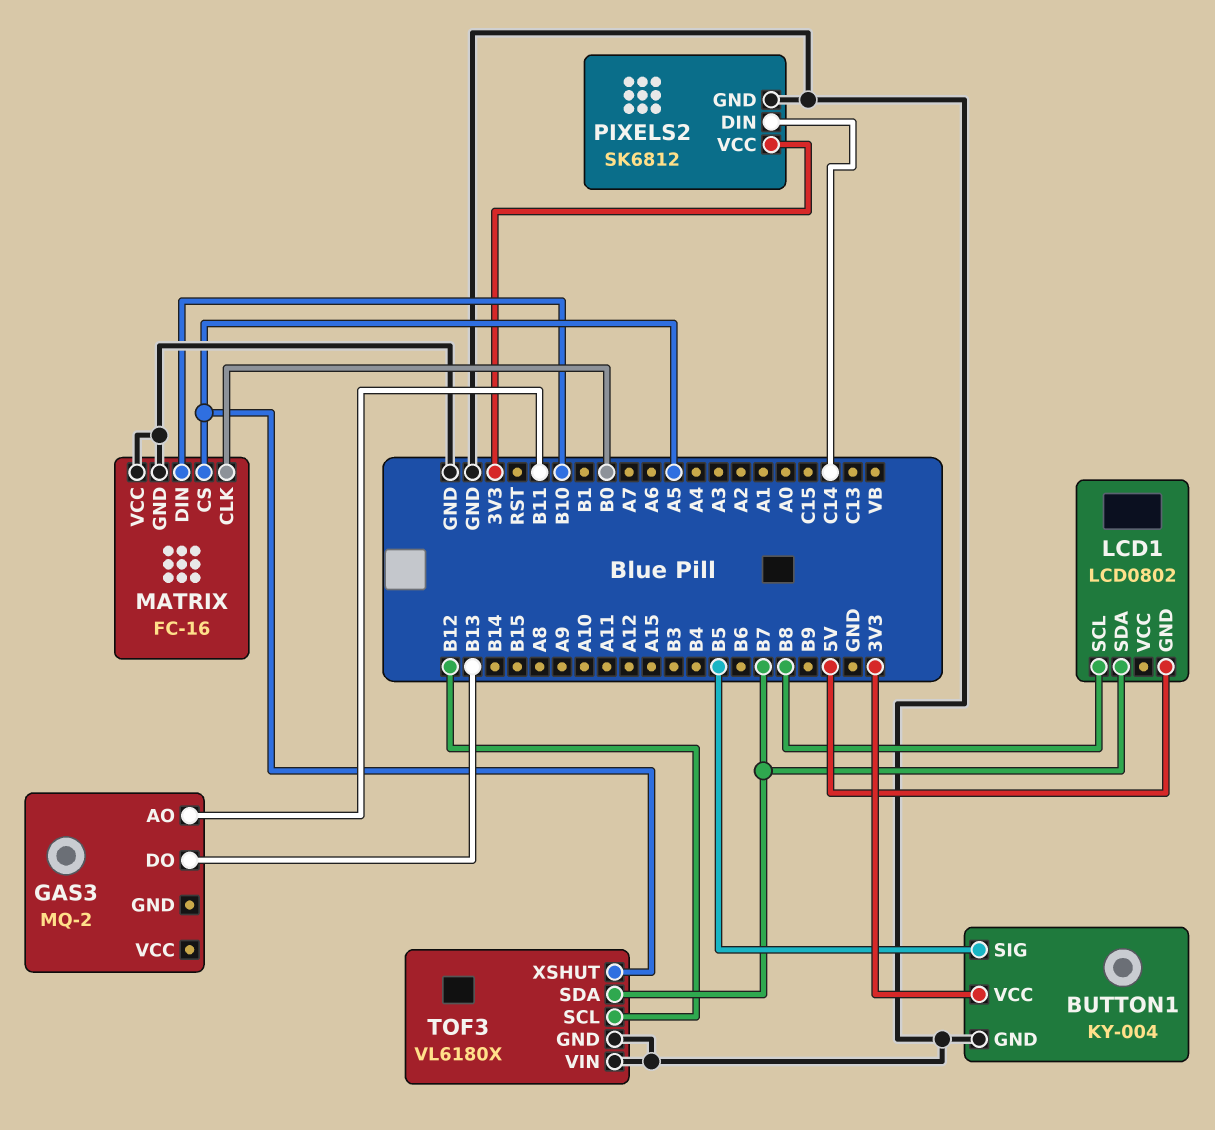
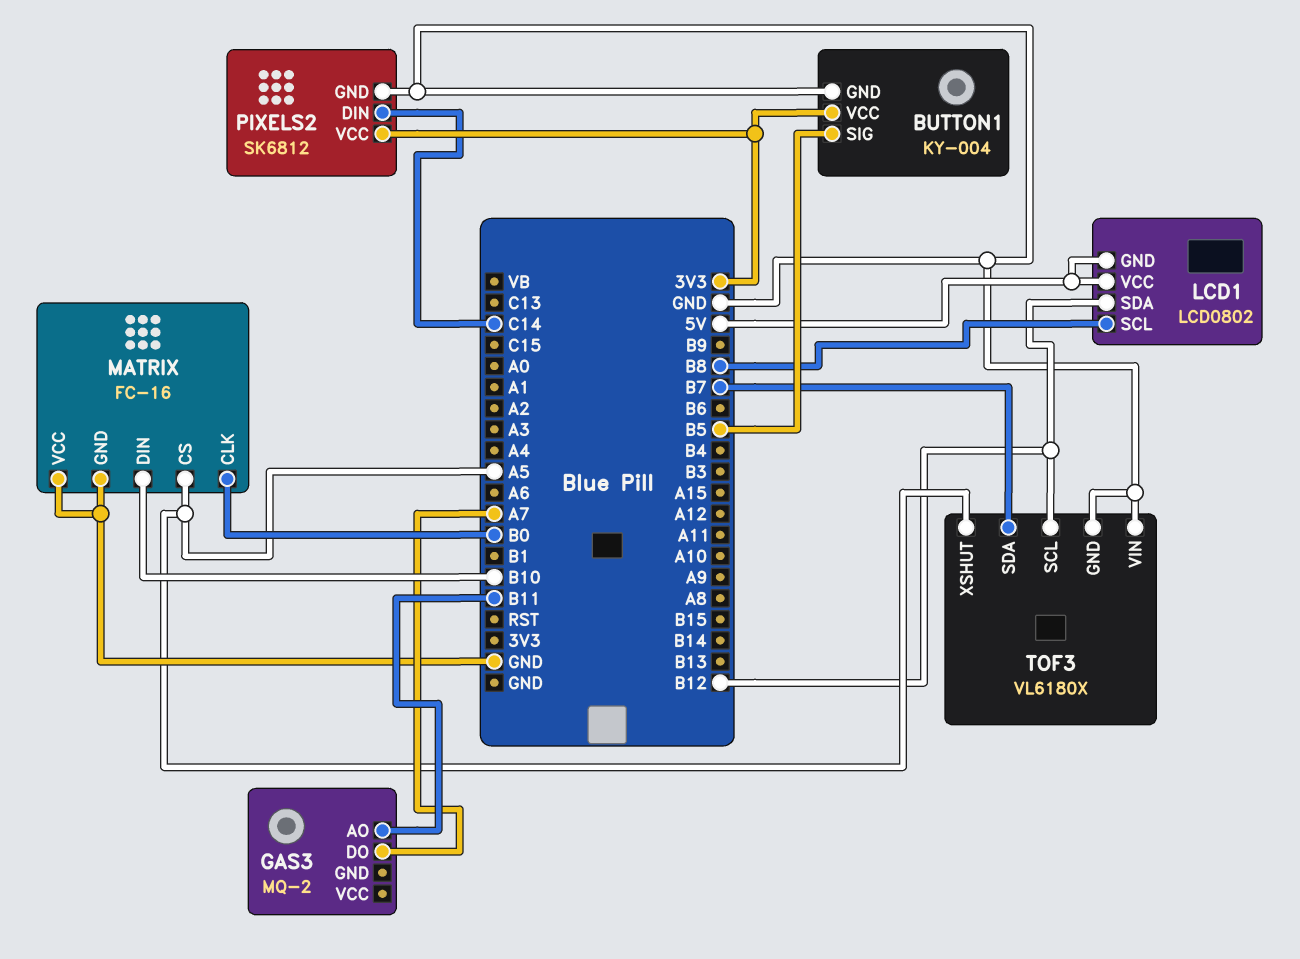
GAS3 pin DO: B13 -> A7
LCD1 pin SDA: B7 -> B12
LCD1 pin VCC: none -> 5V

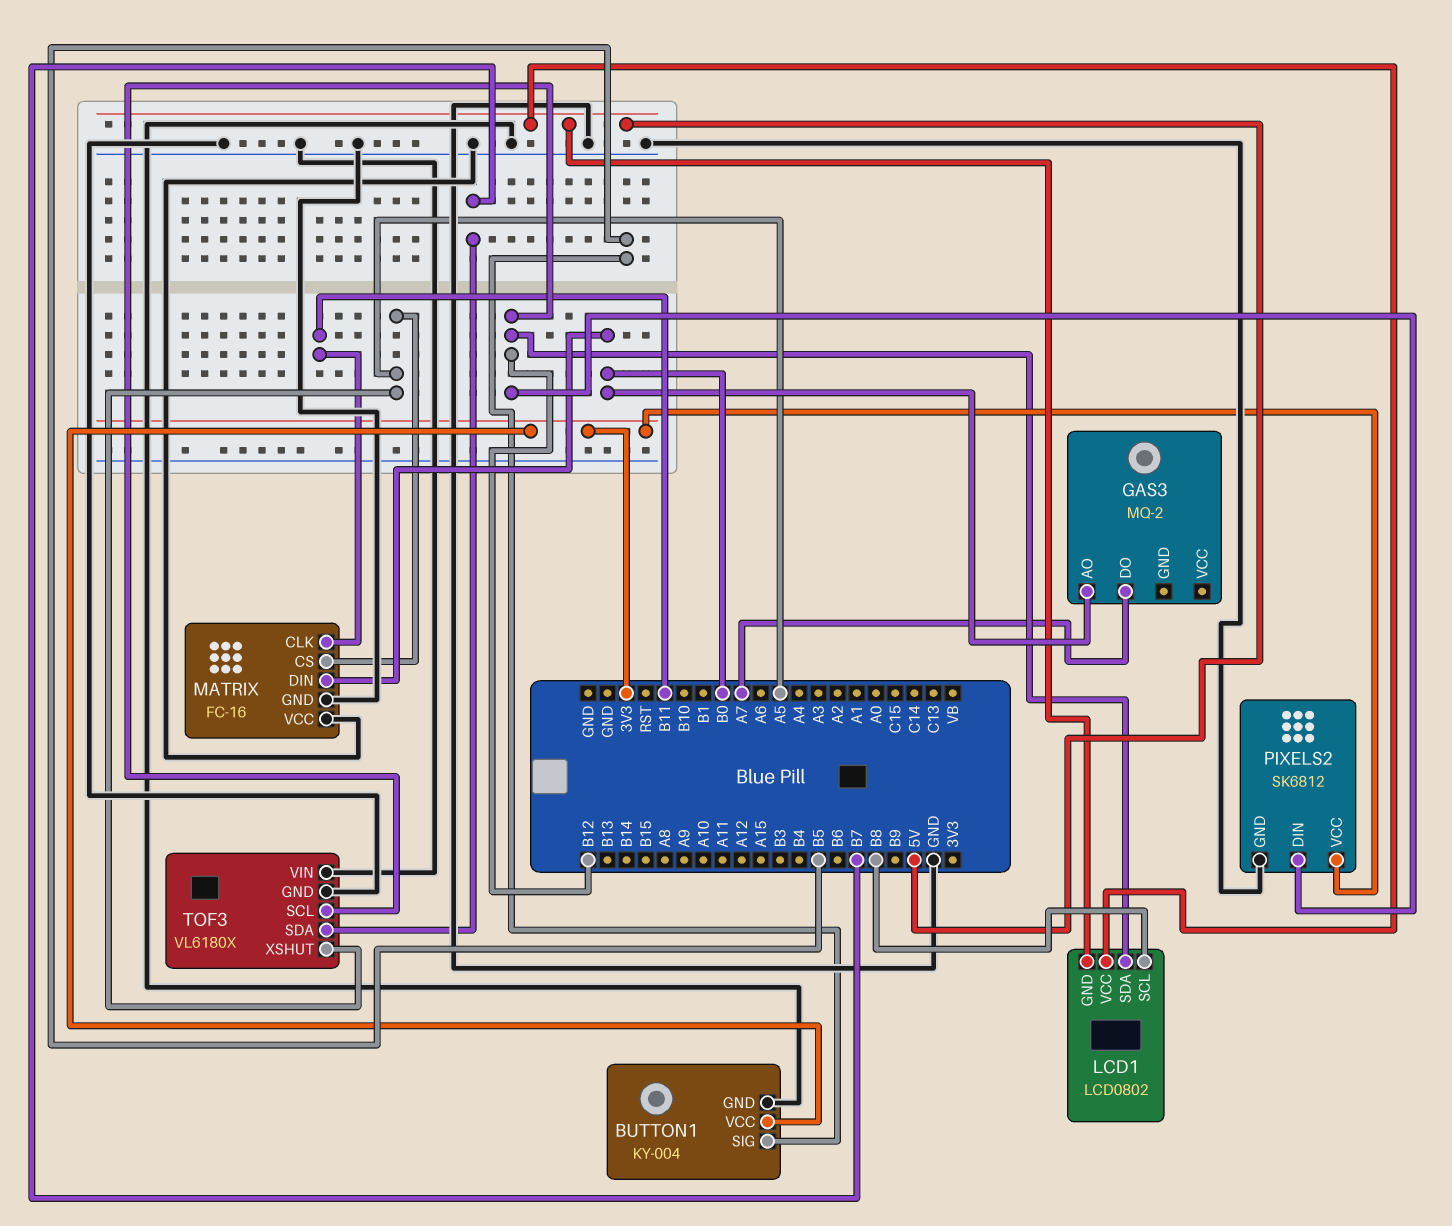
GAS3 pin AO: B11 -> B0
MATRIX pin CLK: B0 -> B11
MATRIX pin DIN: B10 -> B0
PIXELS2 pin DIN: C14 -> B12

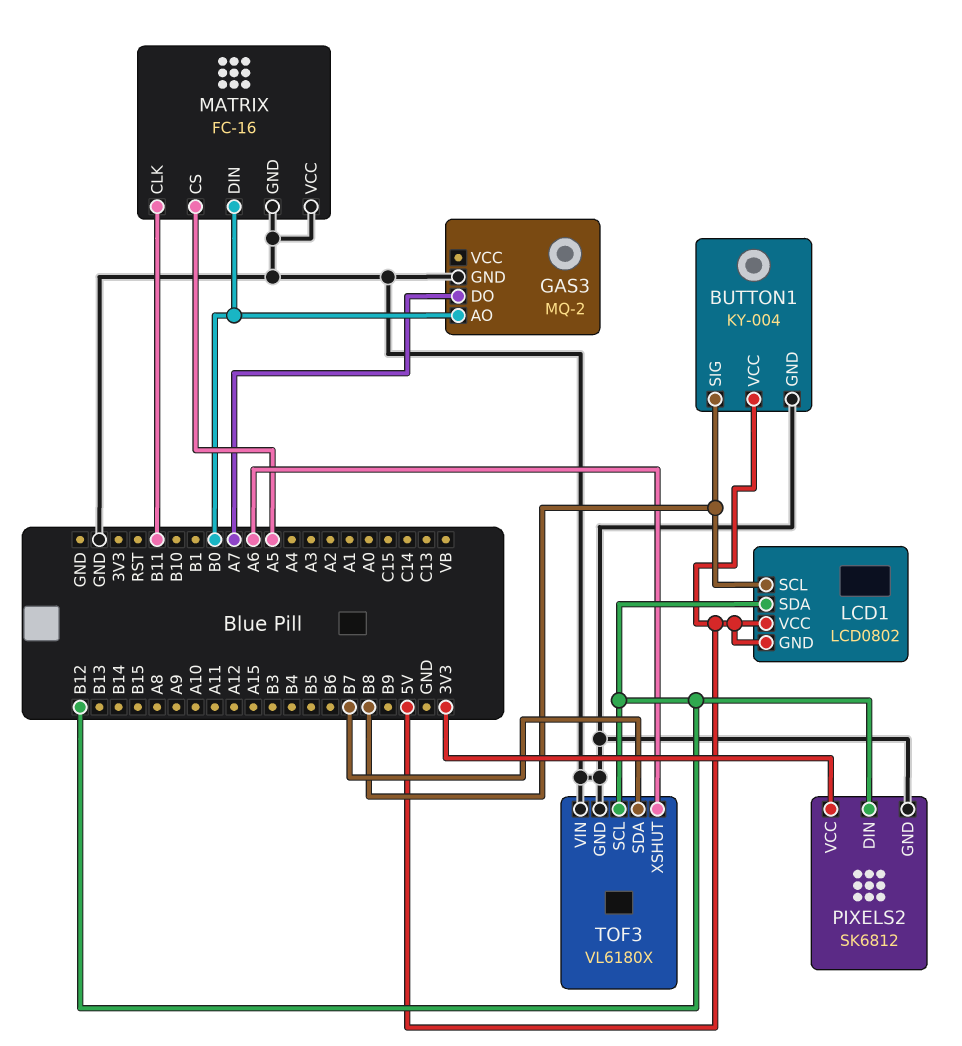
BUTTON1 pin SIG: B5 -> B8
BUTTON1 pin VCC: 3V3 -> 5V
GAS3 pin GND: none -> GND
TOF3 pin XSHUT: A5 -> A6

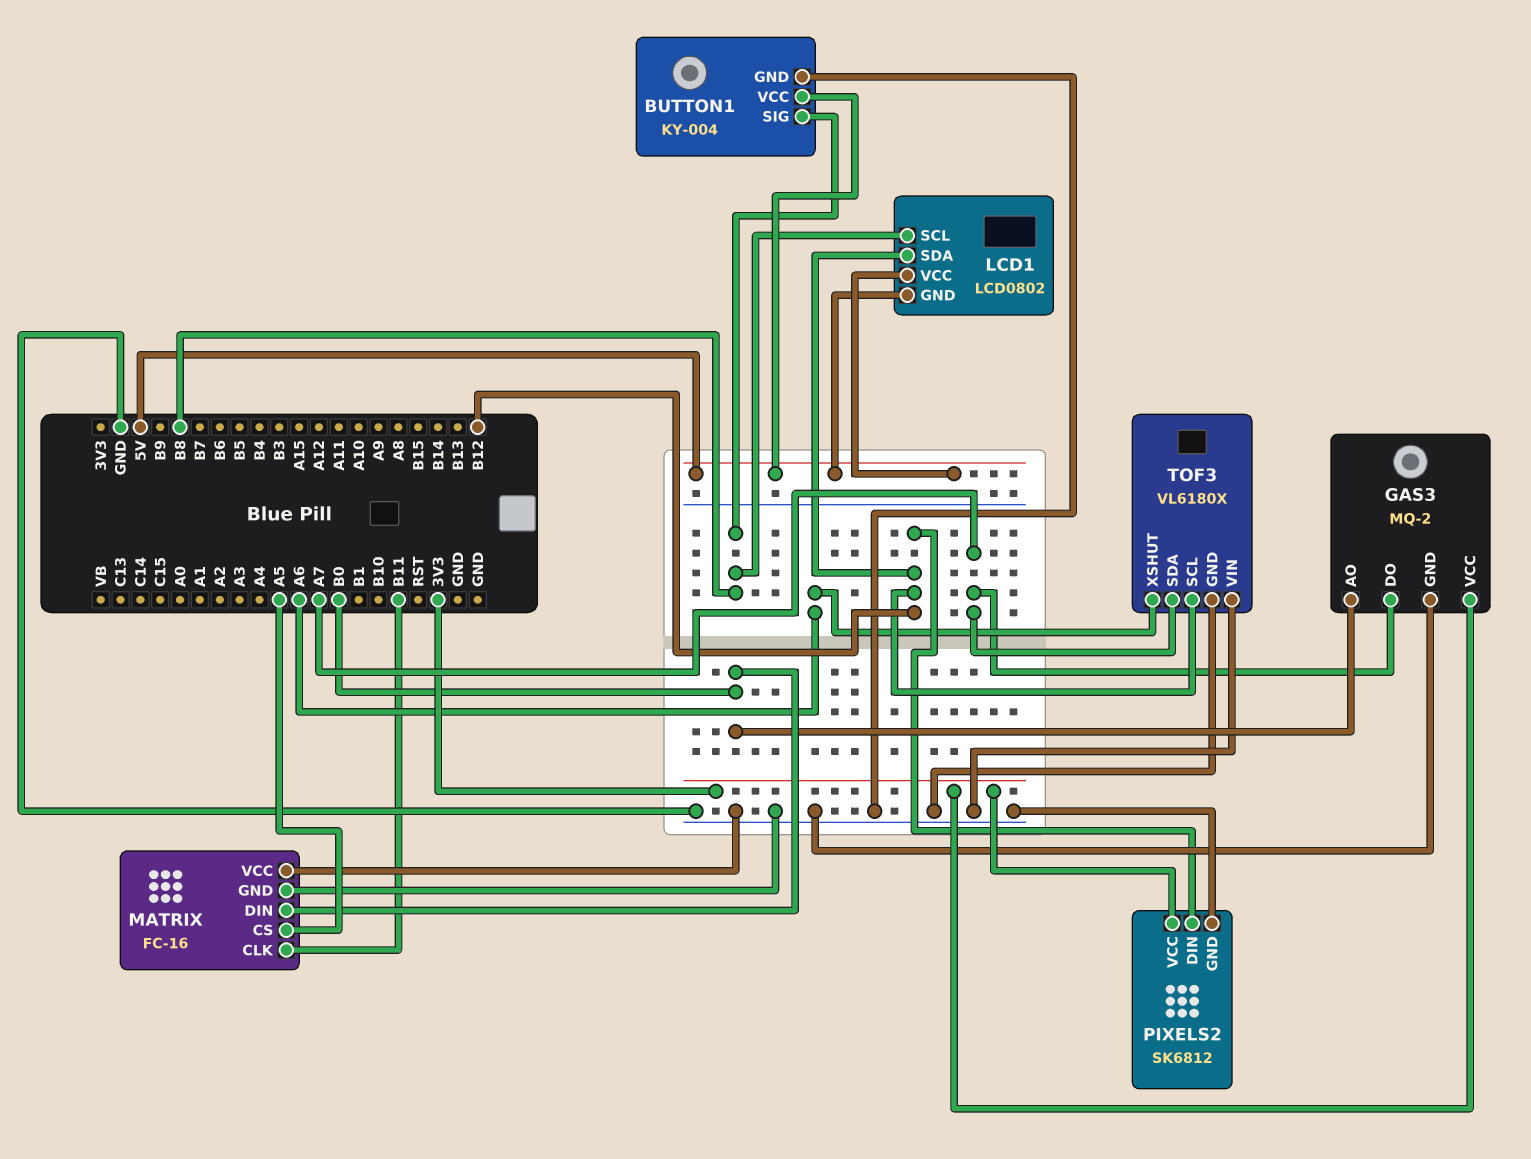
GAS3 pin VCC: none -> 3V3
TOF3 pin SDA: B7 -> A7

